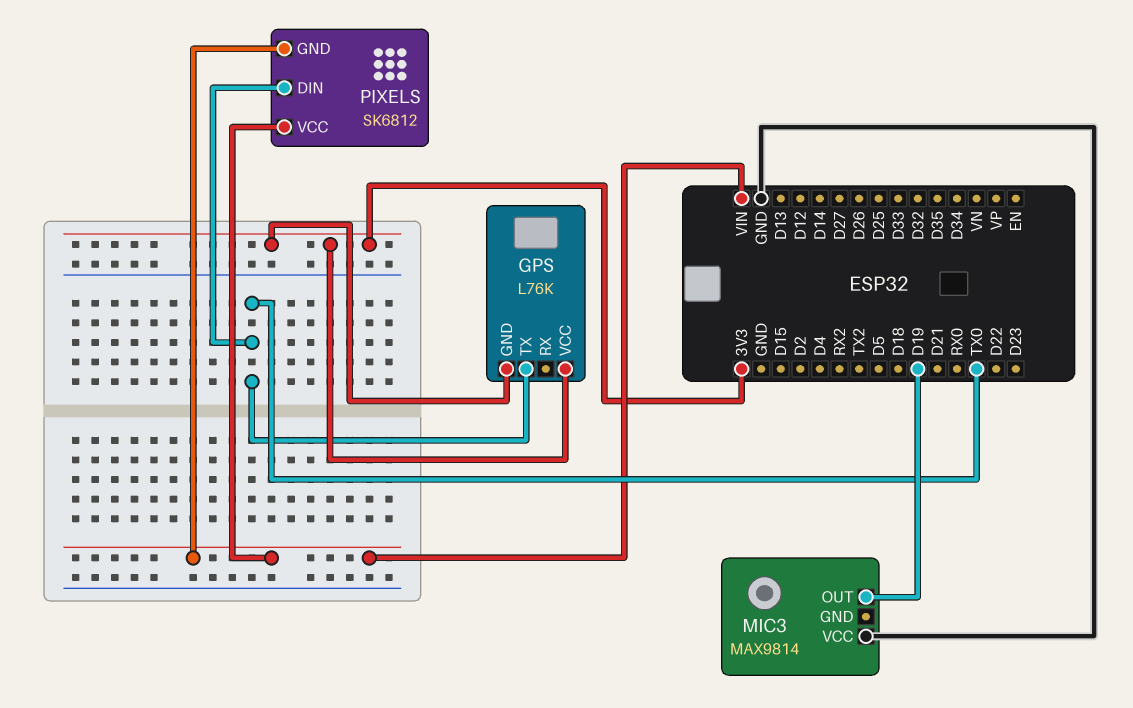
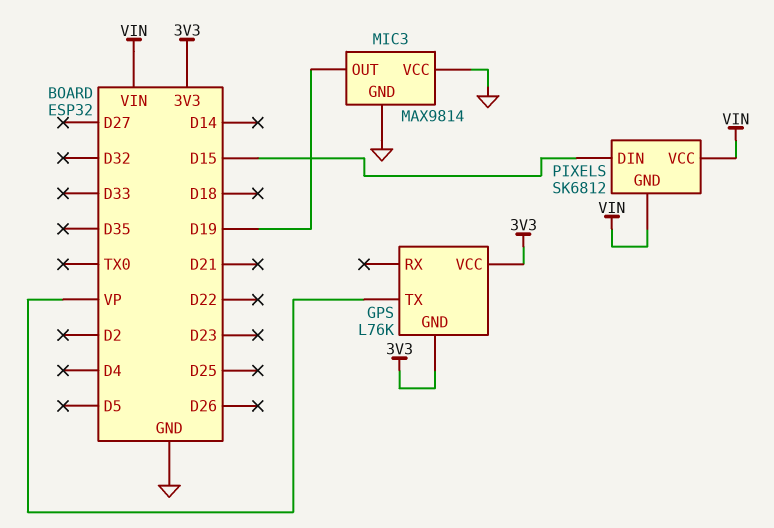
GPS pin TX: TX0 -> VP
MIC3 pin GND: none -> GND
PIXELS pin DIN: TX0 -> D15

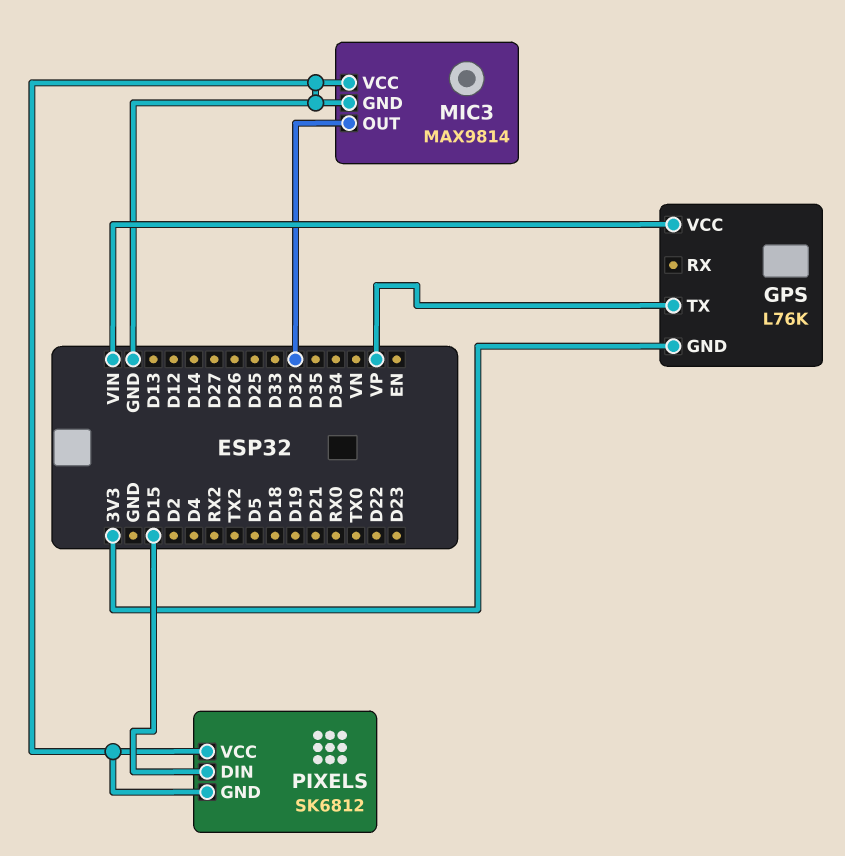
GPS pin VCC: 3V3 -> VIN
MIC3 pin OUT: D19 -> D32
PIXELS pin GND: VIN -> GND
PIXELS pin VCC: VIN -> GND

